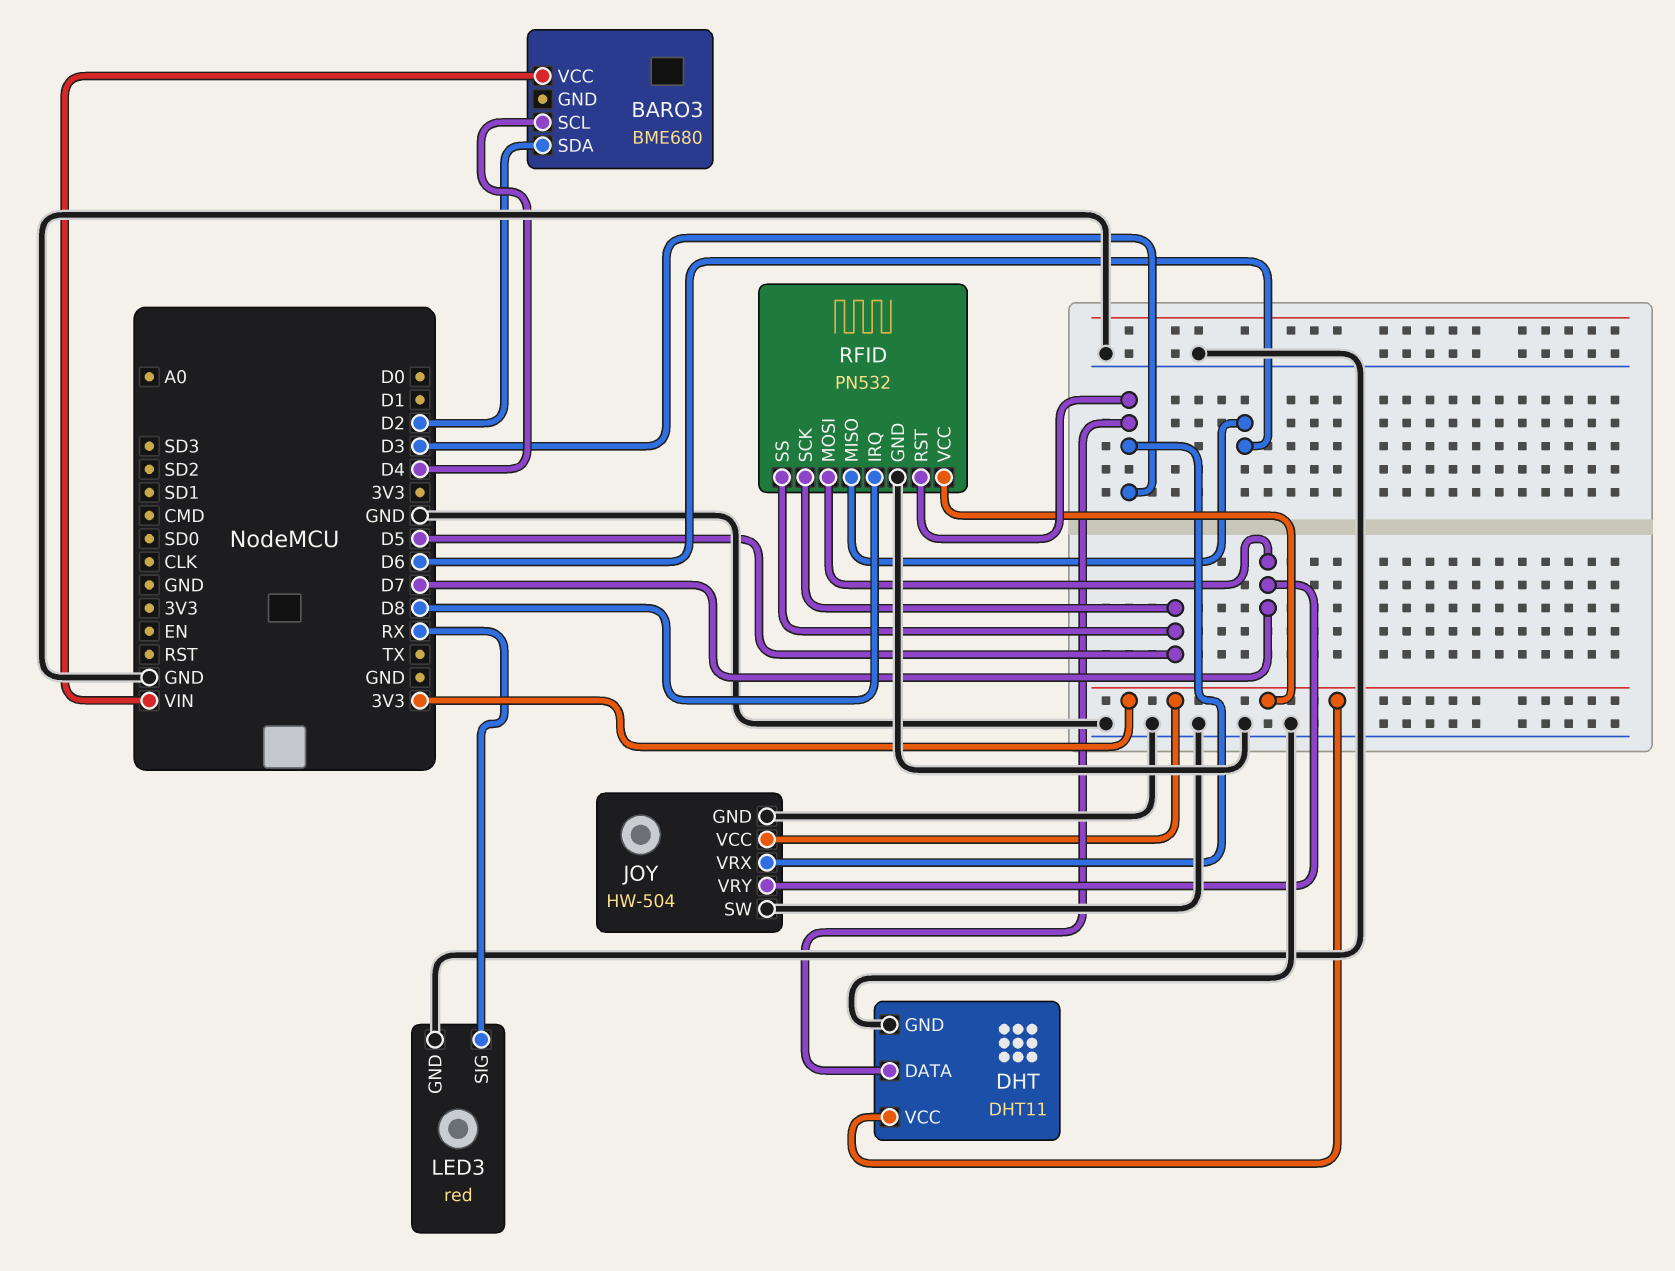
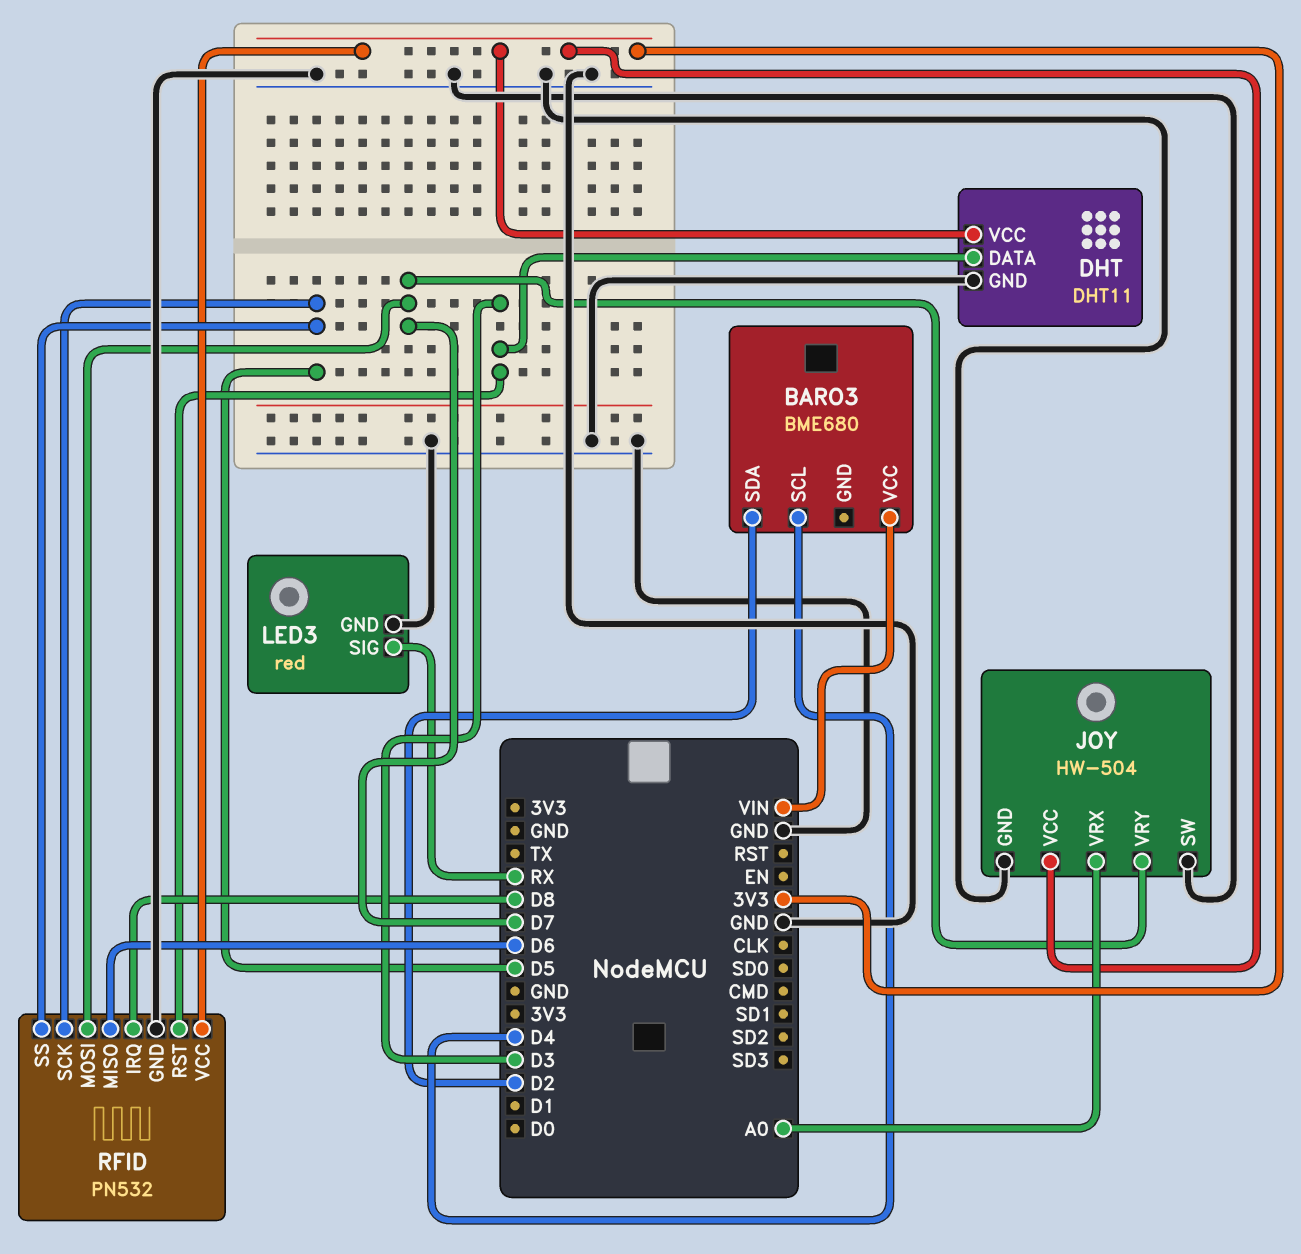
JOY pin VRX: D3 -> A0

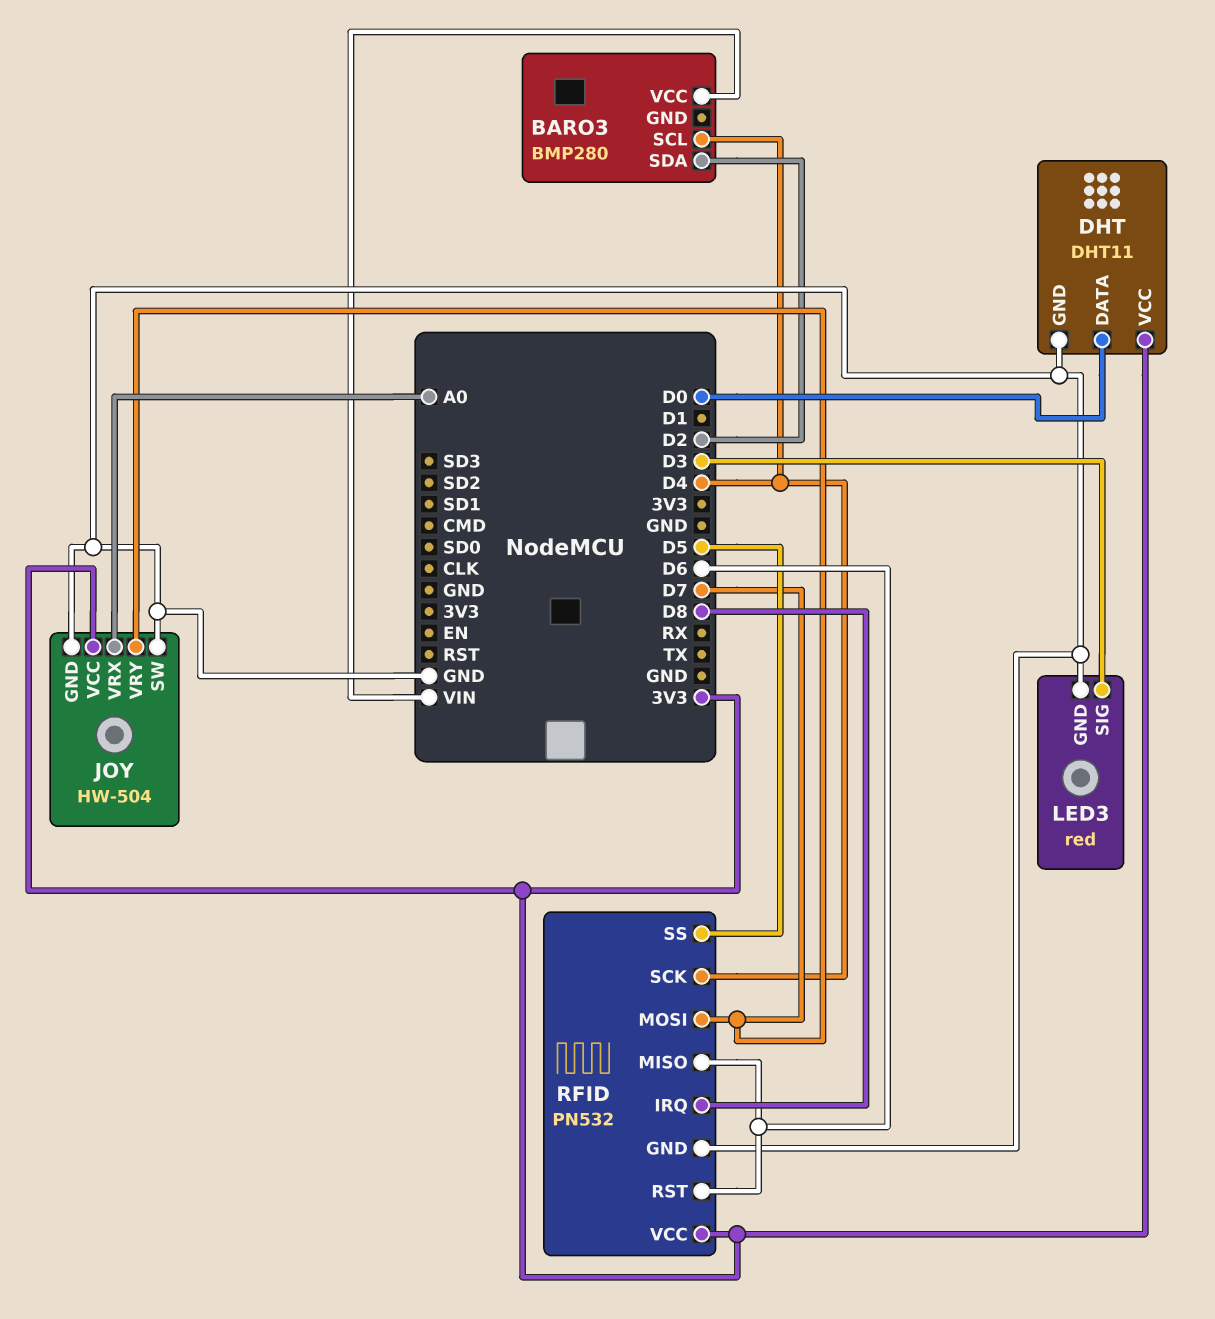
BARO3: BME680 -> BMP280
DHT pin DATA: D3 -> D0
LED3 pin SIG: RX -> D3
RFID pin RST: D3 -> D6
RFID pin SCK: D5 -> D4

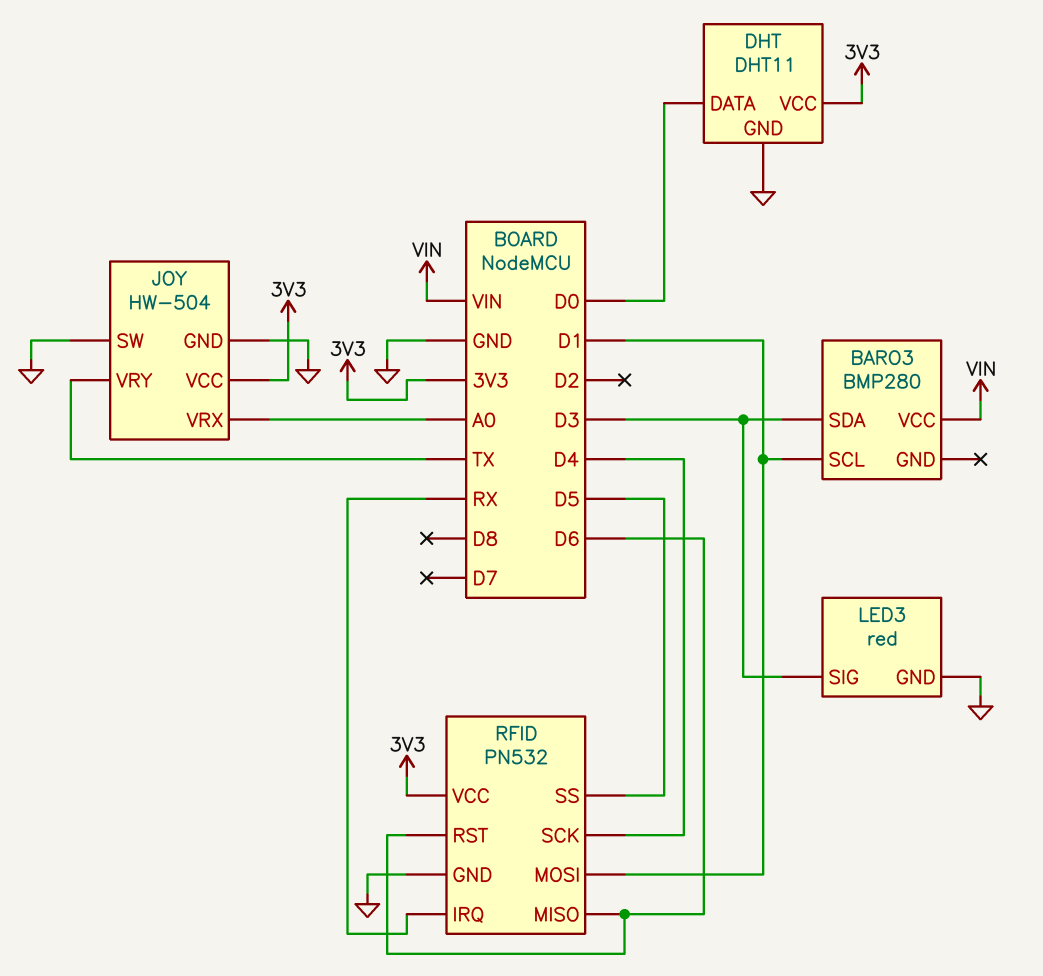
BARO3 pin SCL: D4 -> D1
BARO3 pin SDA: D2 -> D3
JOY pin VRY: D7 -> TX
RFID pin IRQ: D8 -> RX
RFID pin MOSI: D7 -> D1

